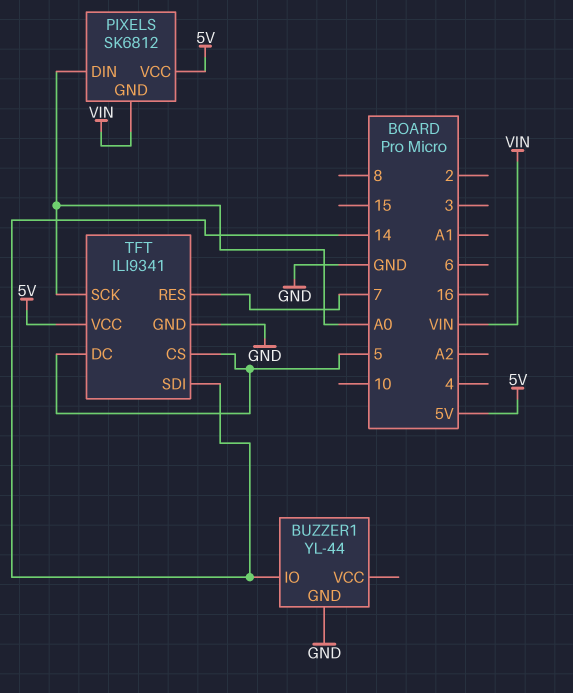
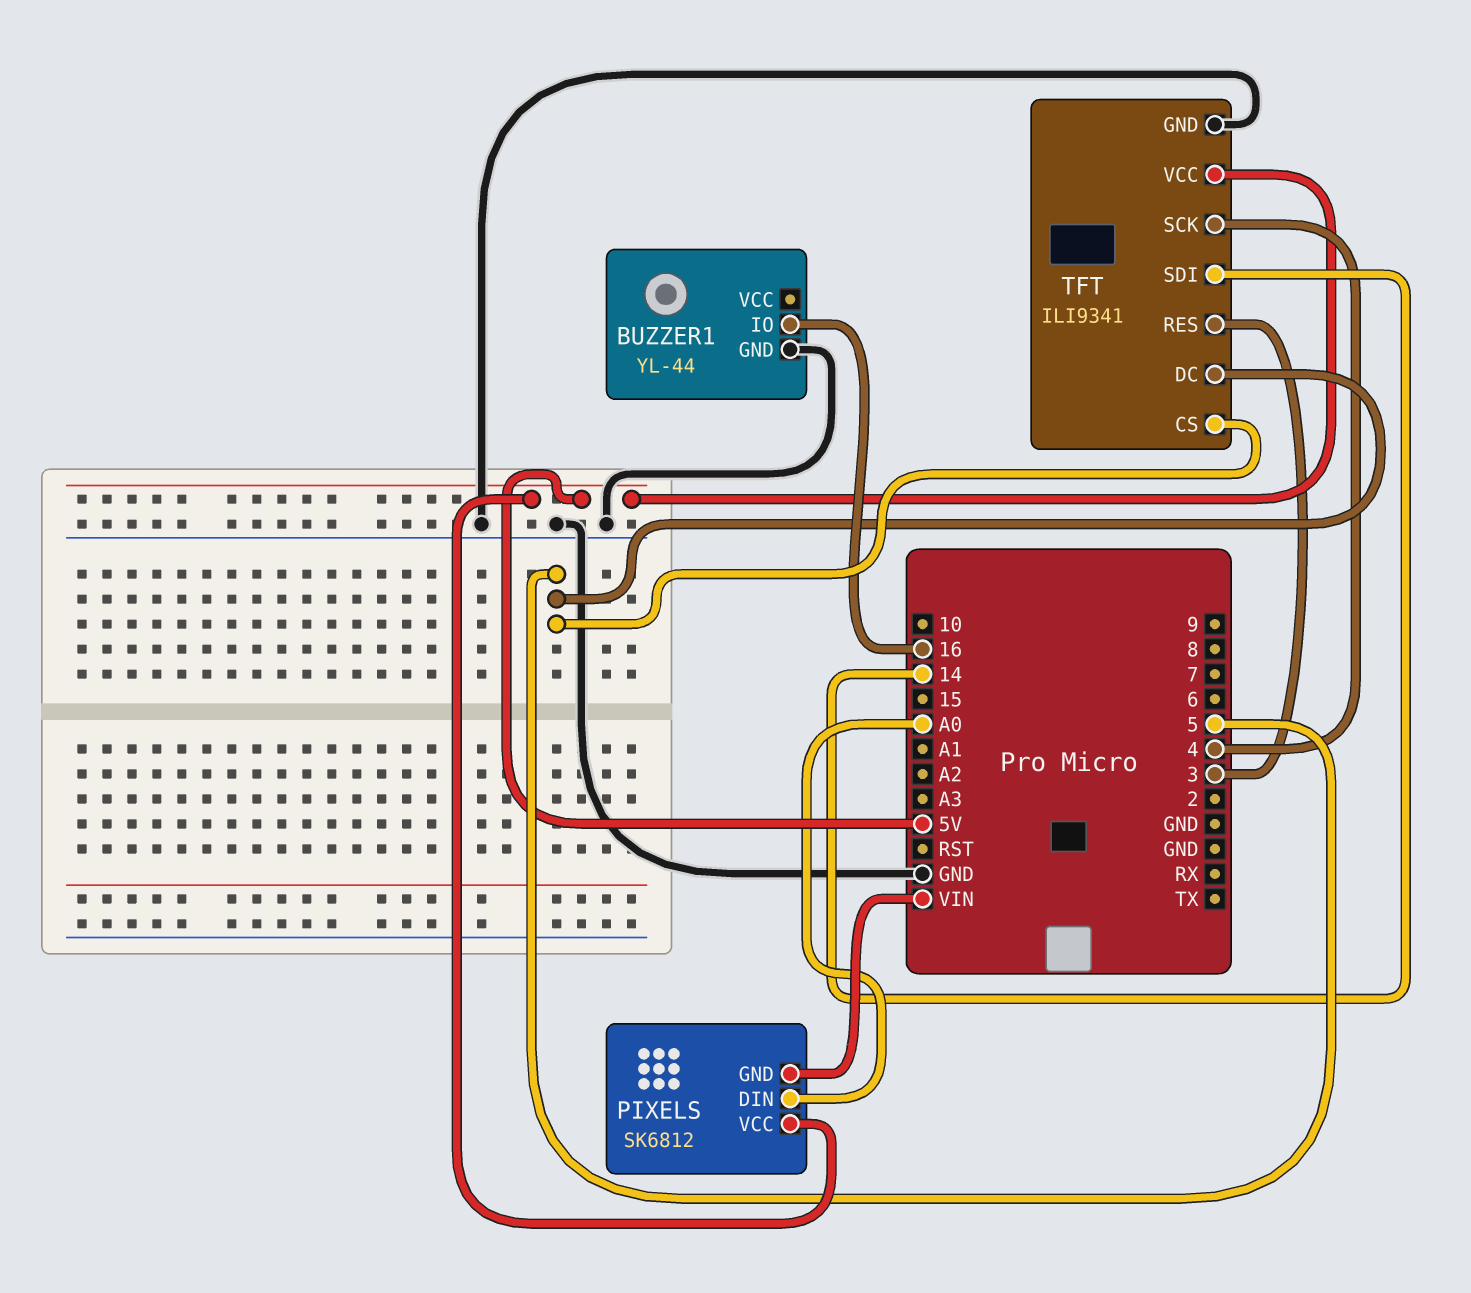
BUZZER1 pin IO: 14 -> 16
TFT pin RES: 7 -> 3
TFT pin SCK: A0 -> 4

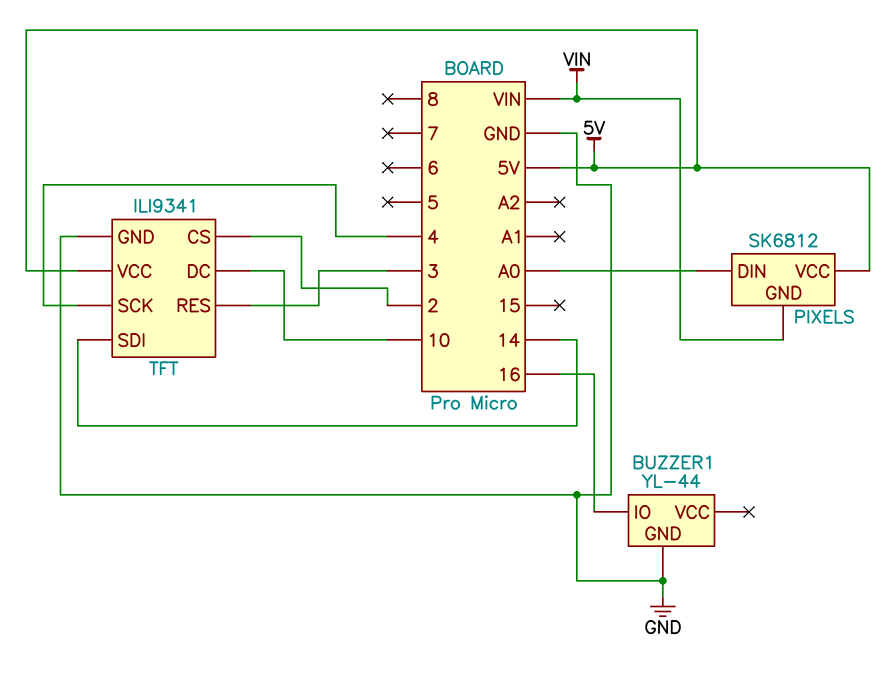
TFT pin CS: 5 -> 2
TFT pin DC: 5 -> 10

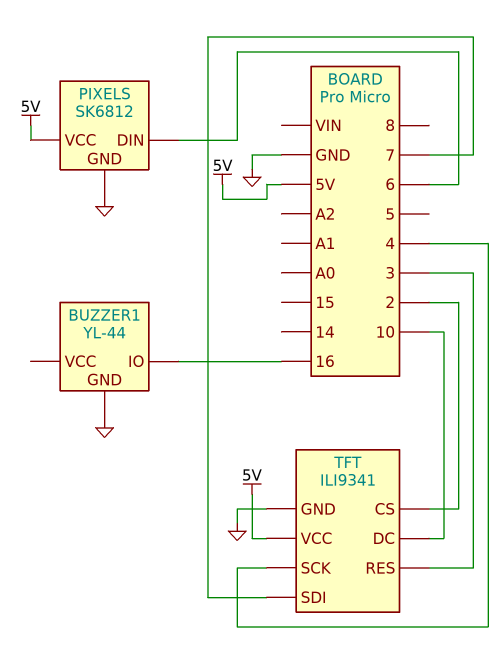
PIXELS pin DIN: A0 -> 6
PIXELS pin GND: VIN -> GND
TFT pin SDI: 14 -> 7

